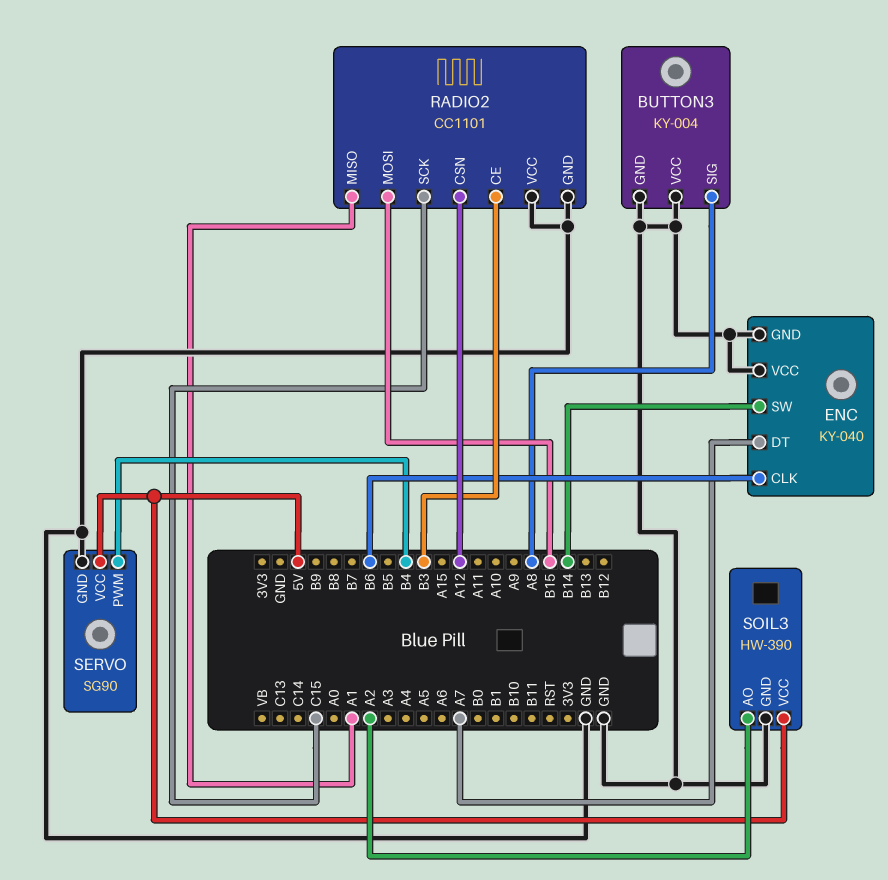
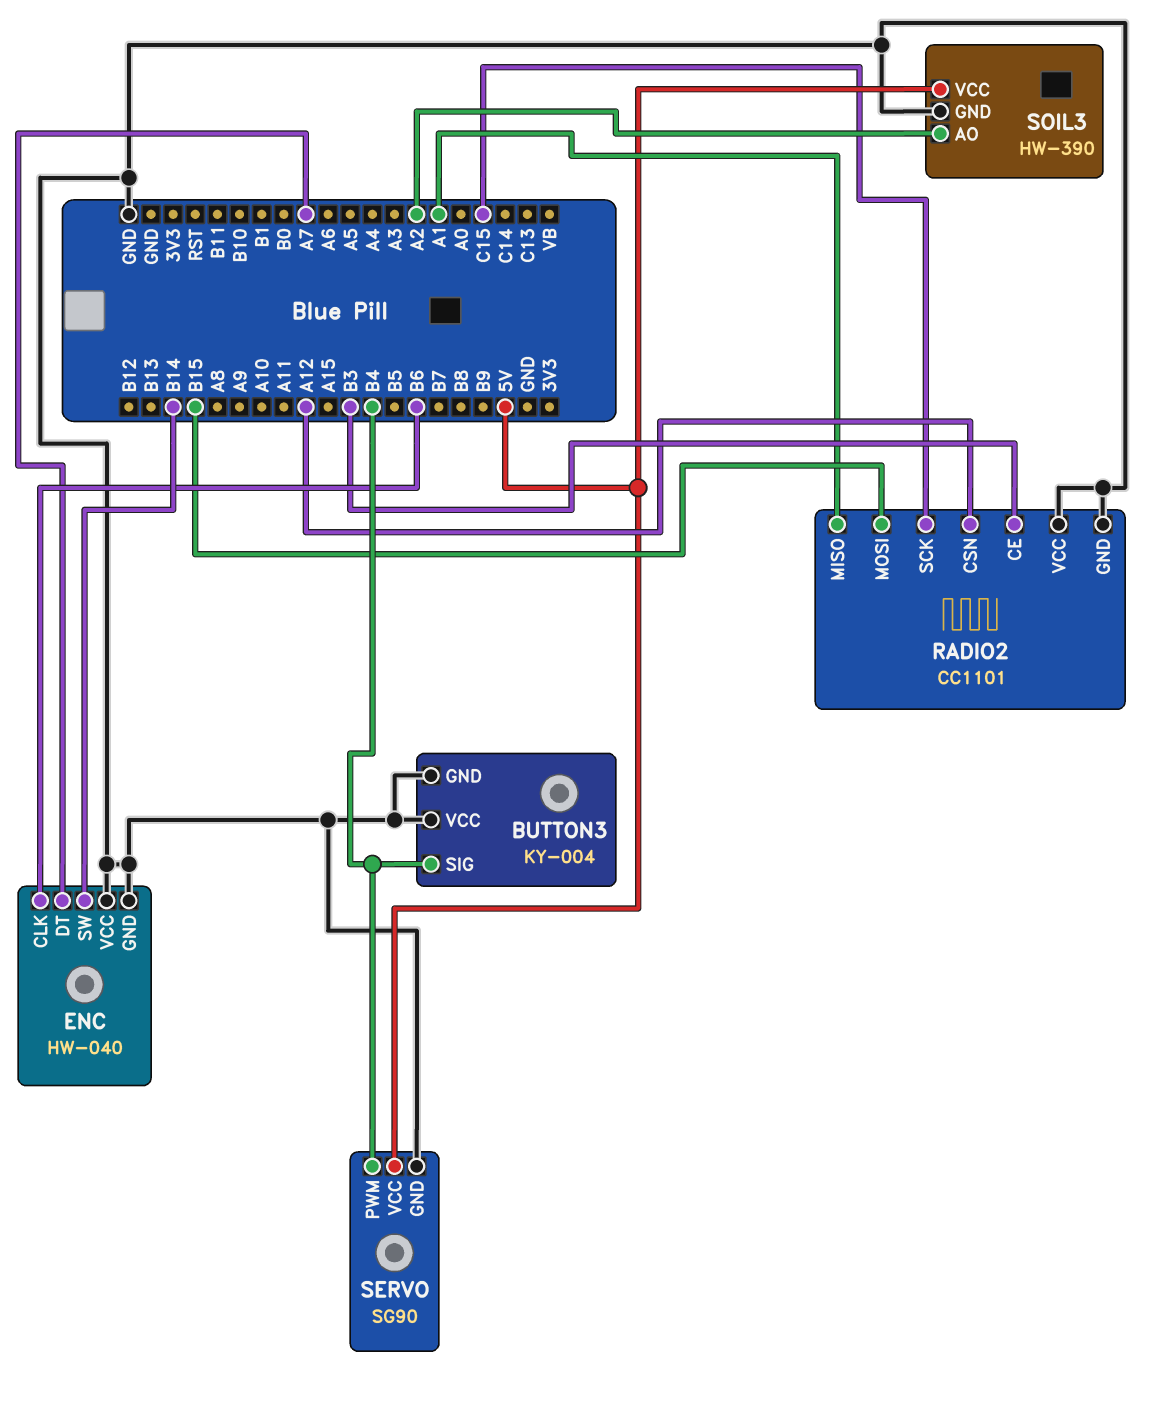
BUTTON3 pin SIG: A8 -> B4
ENC: KY-040 -> HW-040

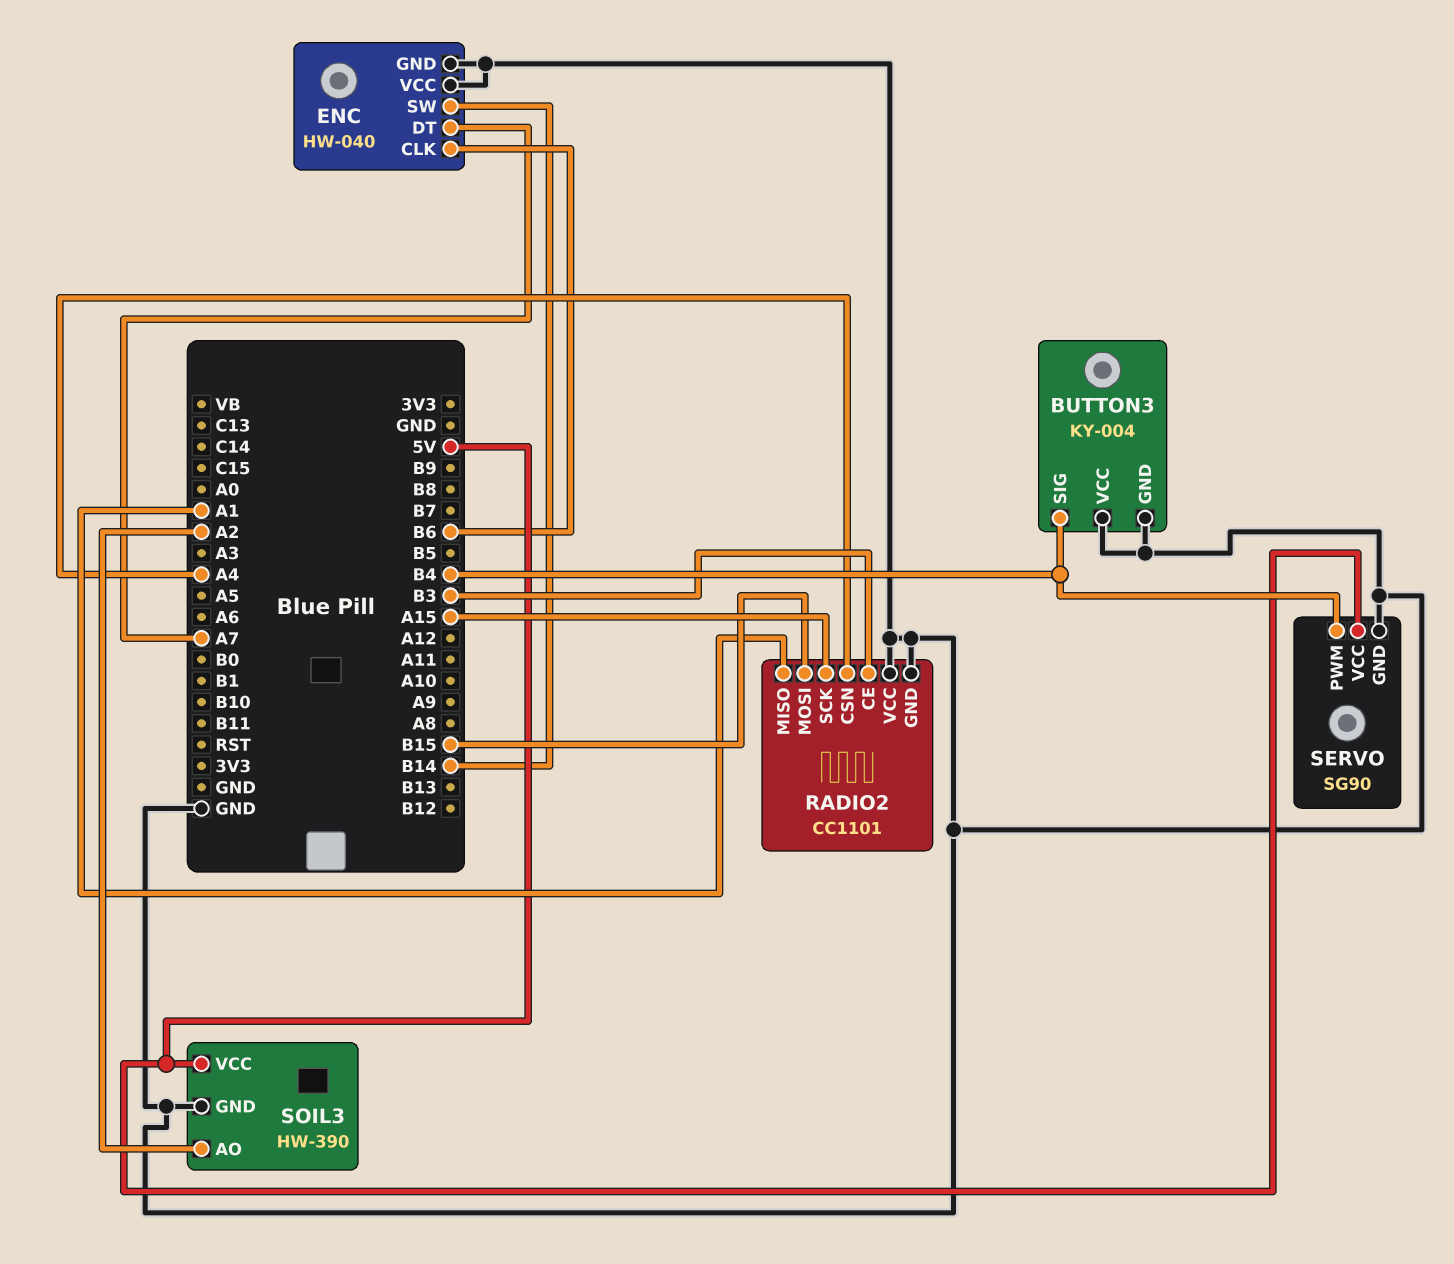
RADIO2 pin CSN: A12 -> A4
RADIO2 pin SCK: C15 -> A15

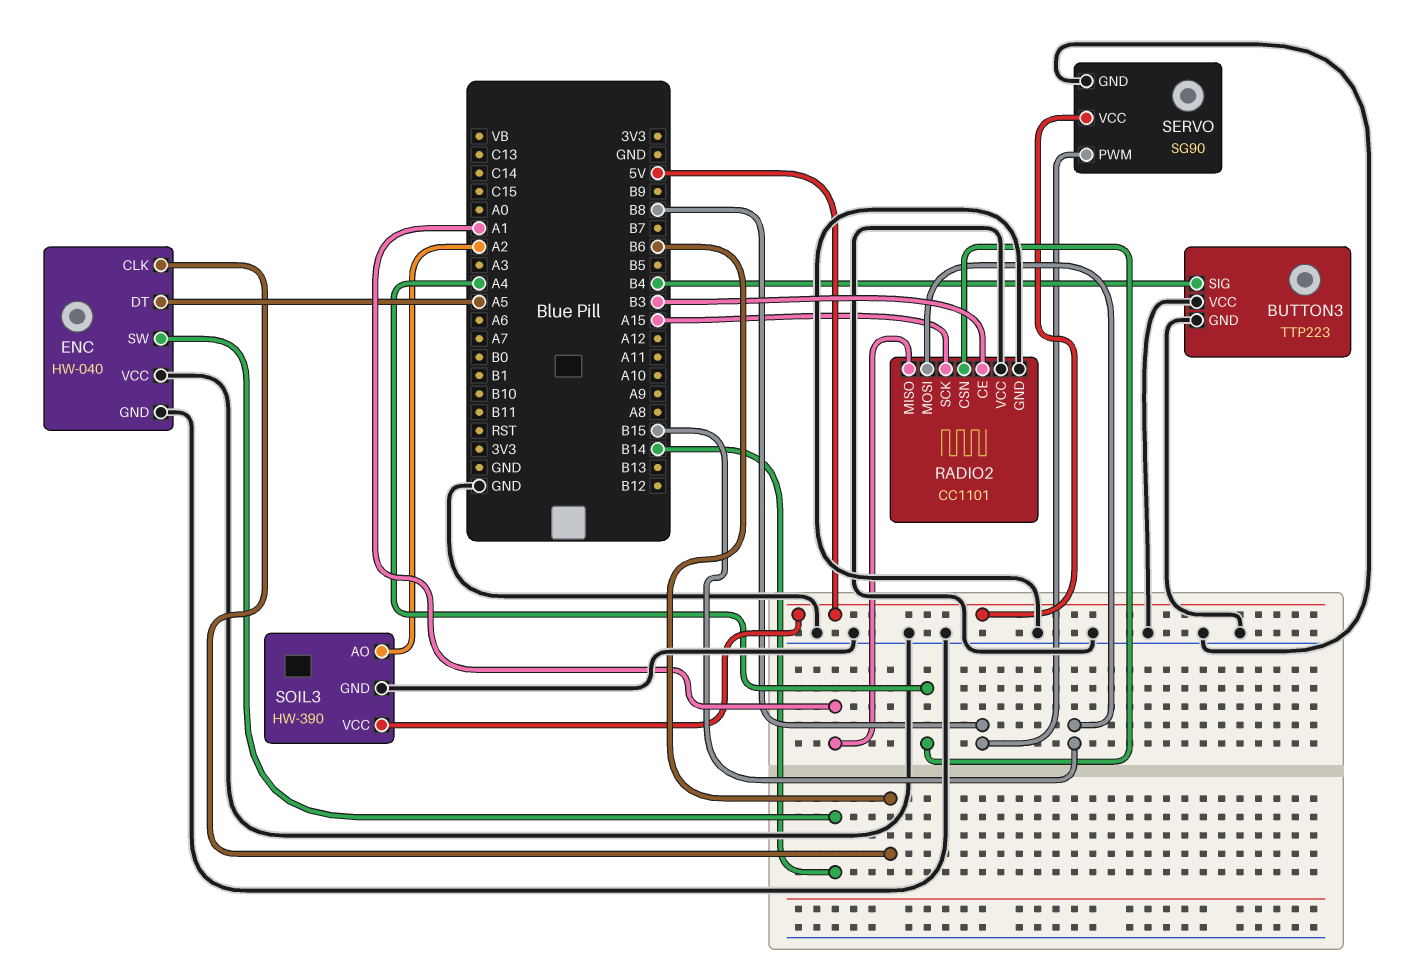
BUTTON3: KY-004 -> TTP223
ENC pin DT: A7 -> A5
SERVO pin PWM: B4 -> B8

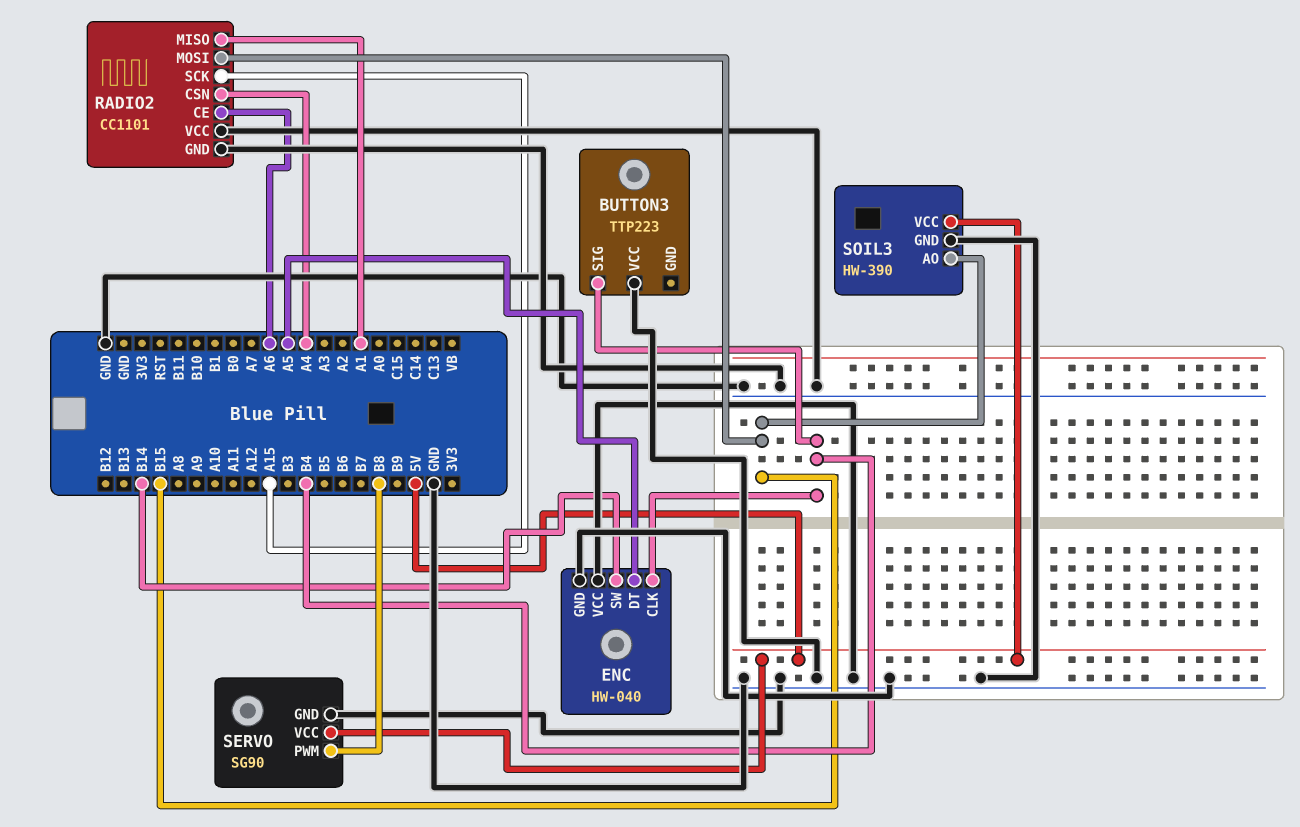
BUTTON3 pin GND: GND -> none
ENC pin CLK: B6 -> B4
RADIO2 pin CE: B3 -> A6
SOIL3 pin AO: A2 -> B15

